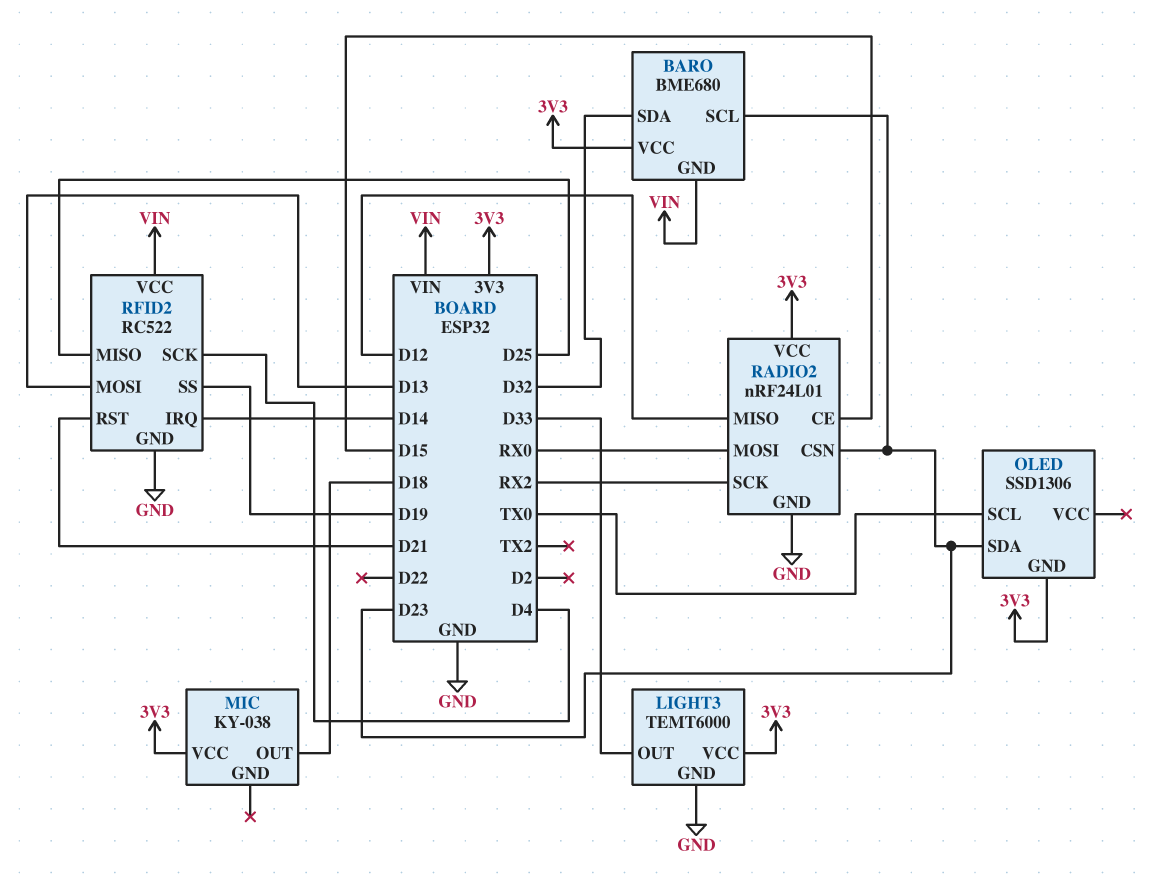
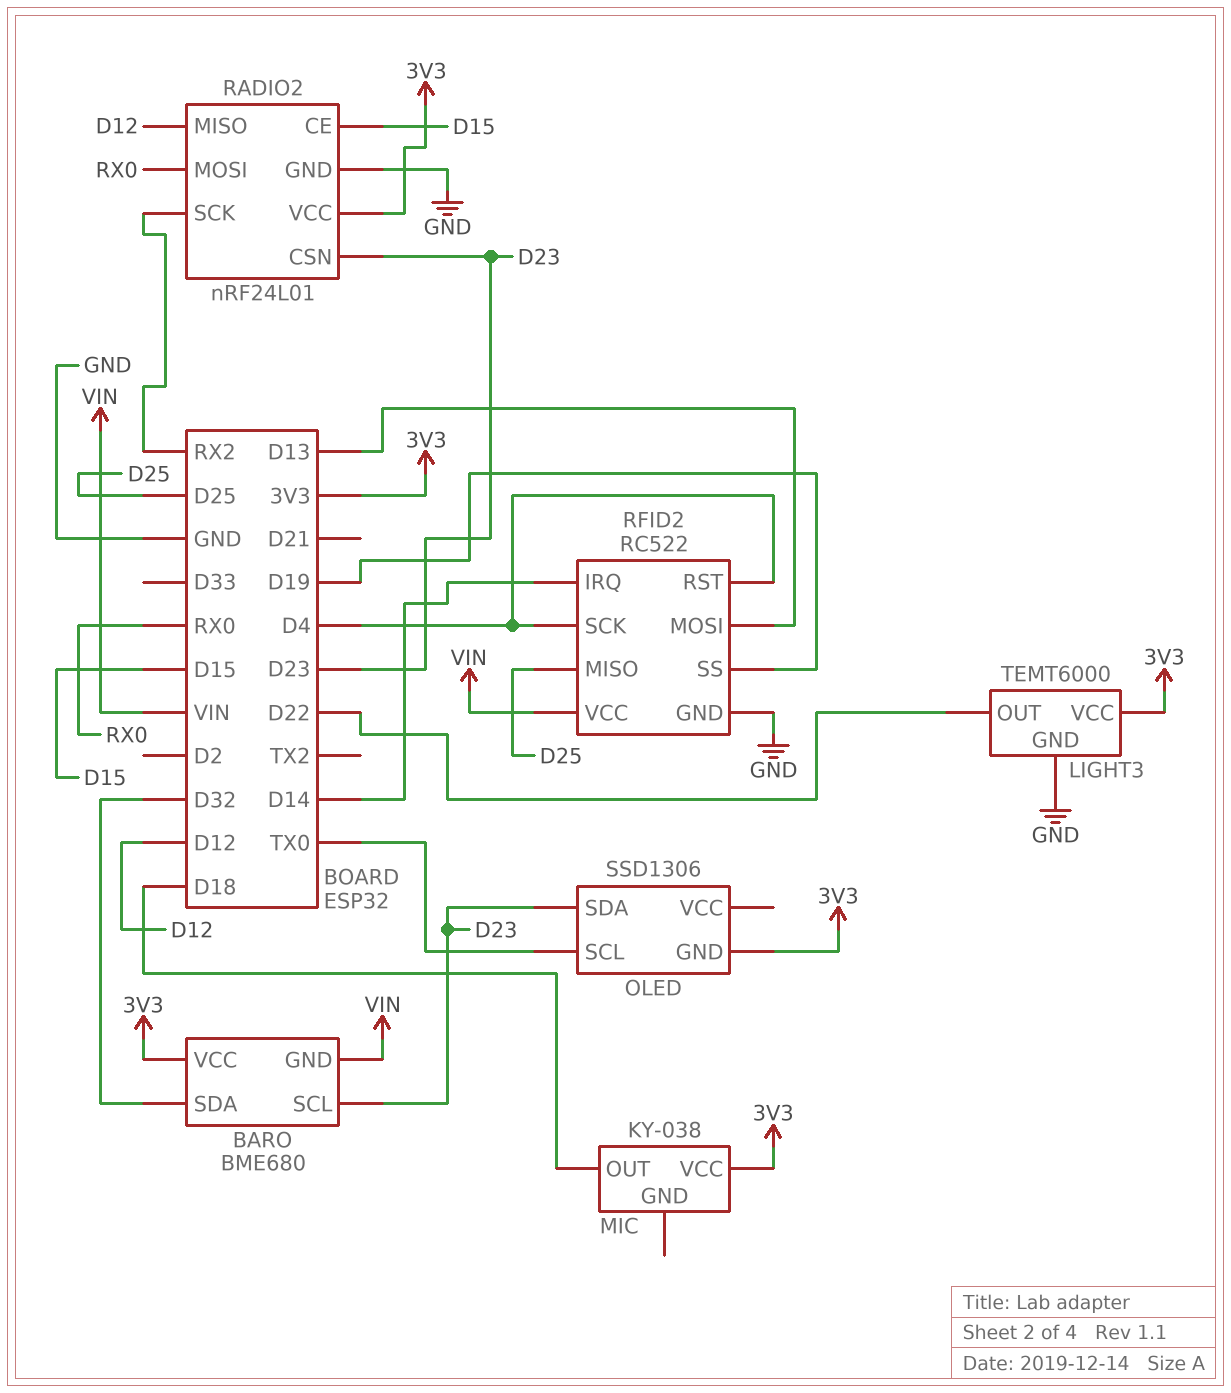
LIGHT3 pin OUT: D33 -> D22
RFID2 pin RST: D21 -> D4

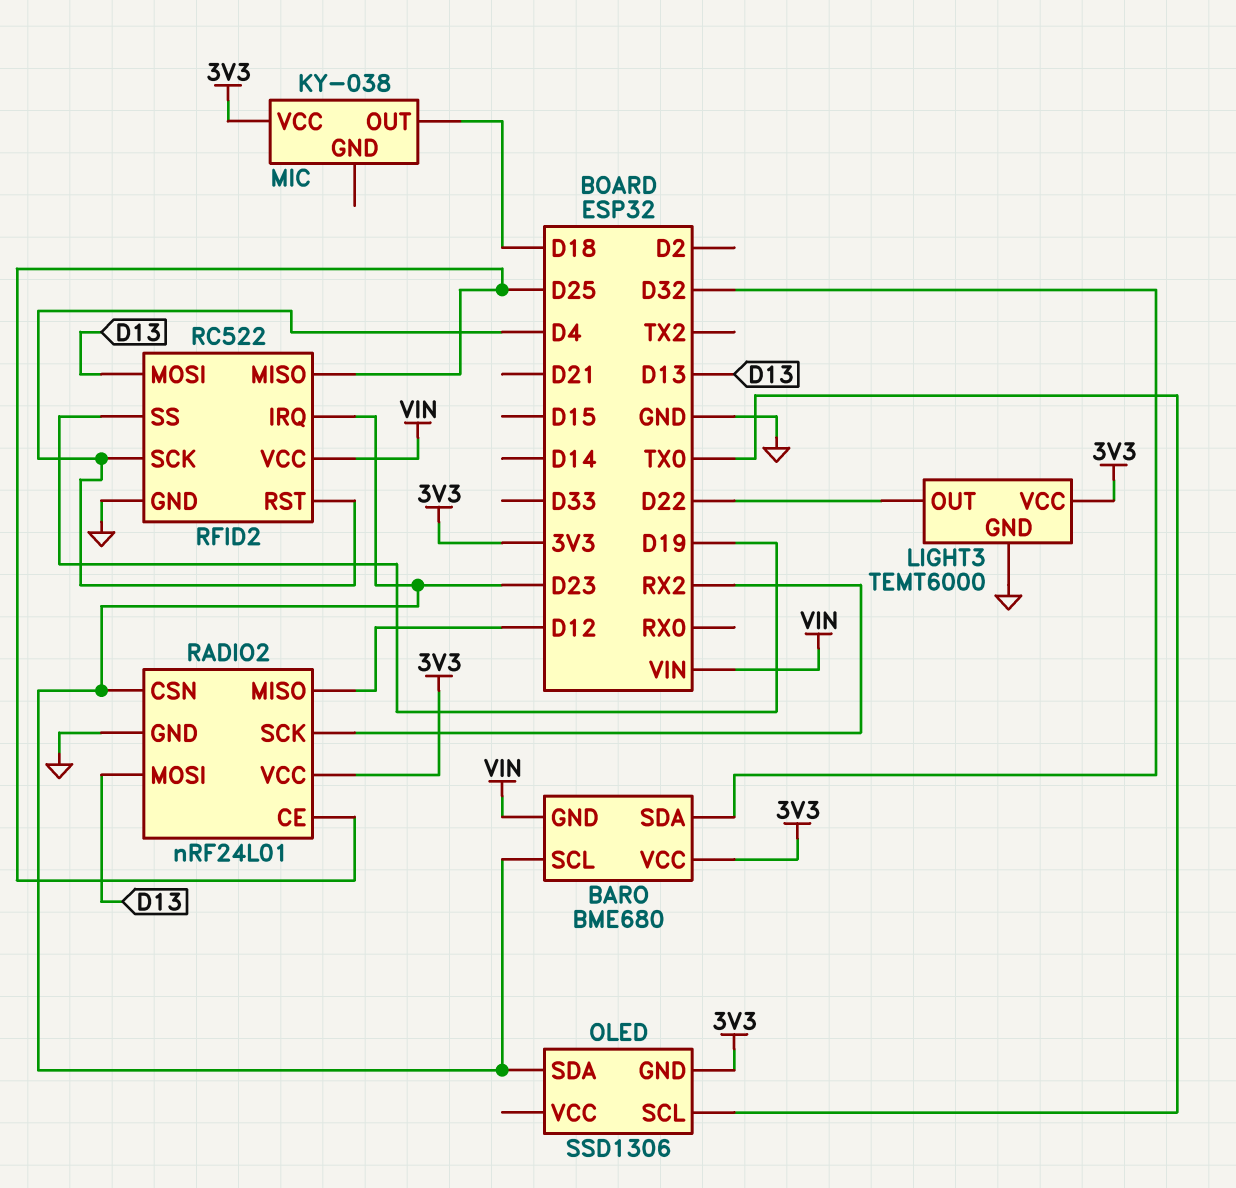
RADIO2 pin CE: D15 -> D25
RADIO2 pin MOSI: RX0 -> D13
RFID2 pin IRQ: D14 -> D23

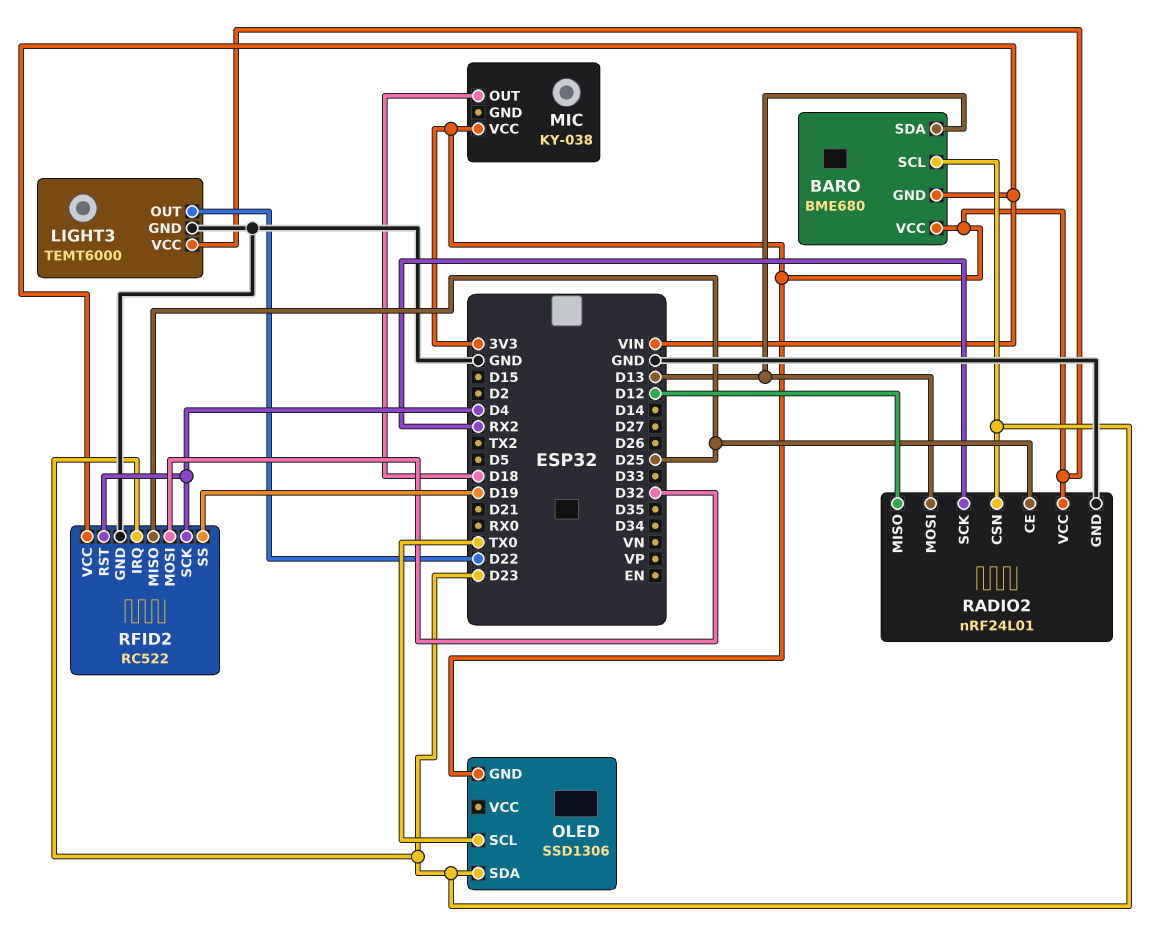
BARO pin SDA: D32 -> D13
RFID2 pin MOSI: D13 -> D32

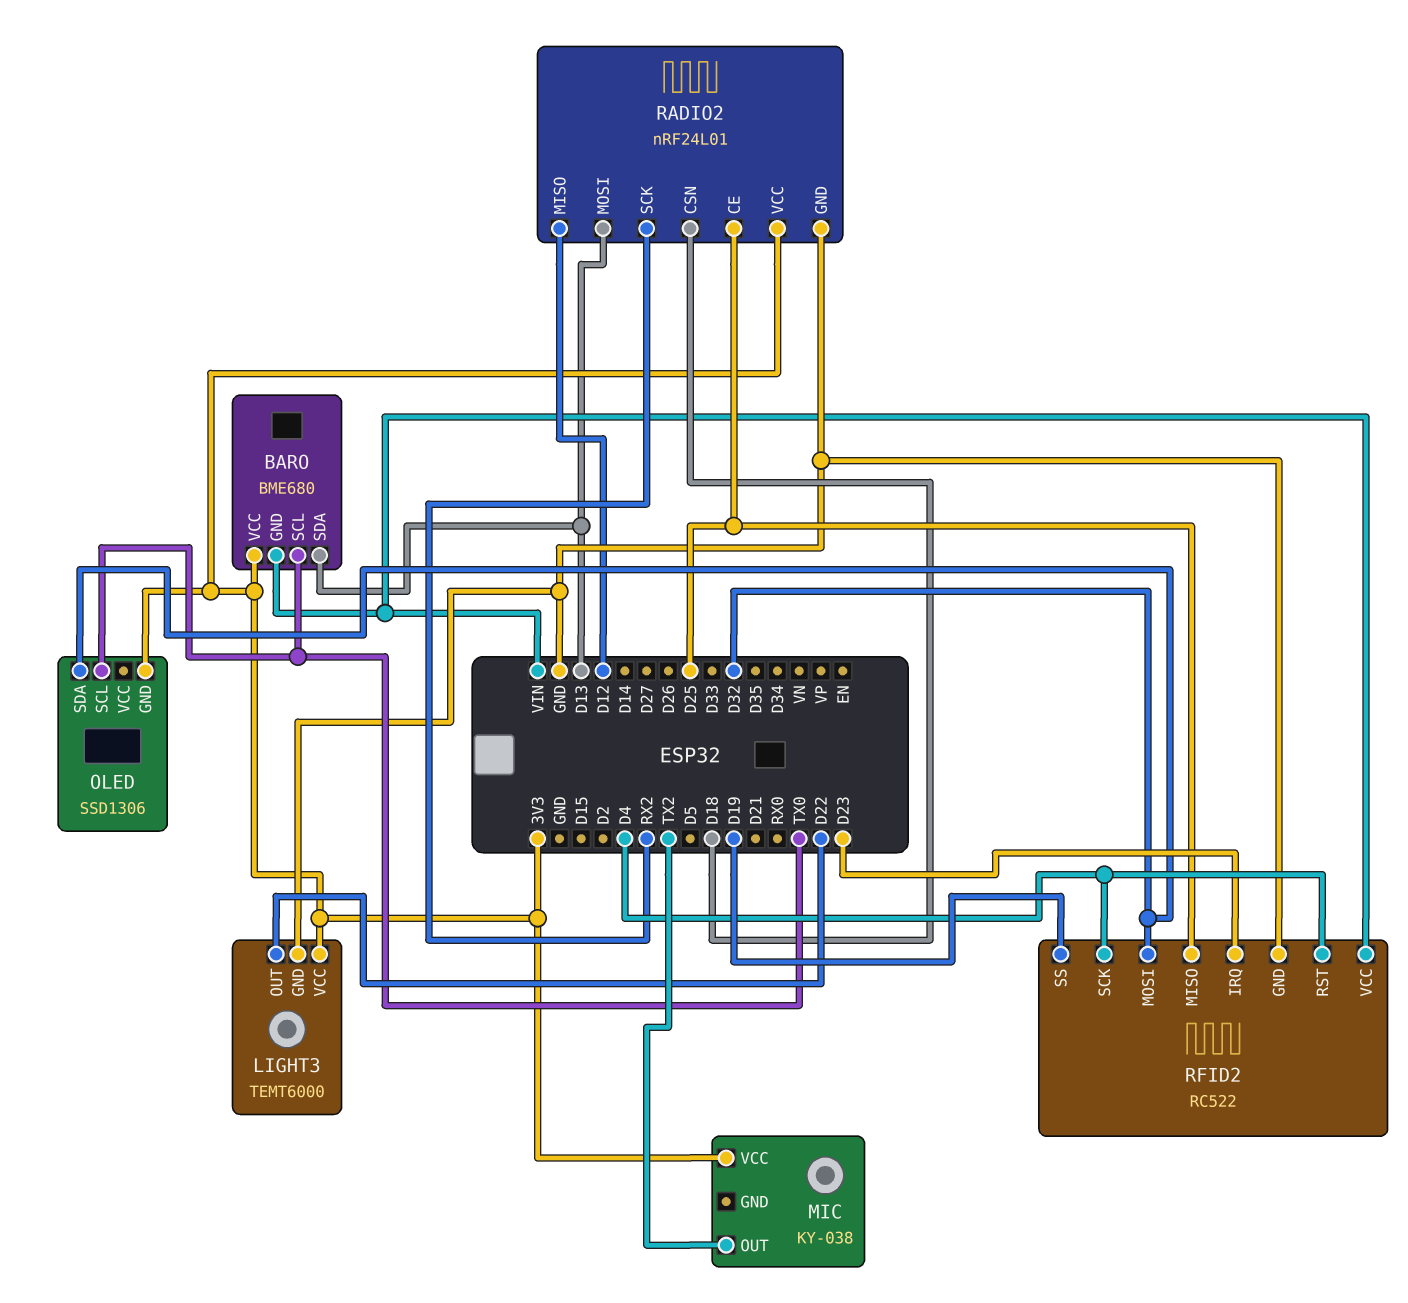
BARO pin SCL: D23 -> TX0
MIC pin OUT: D18 -> TX2
OLED pin SDA: D23 -> D32
RADIO2 pin CSN: D23 -> D18

